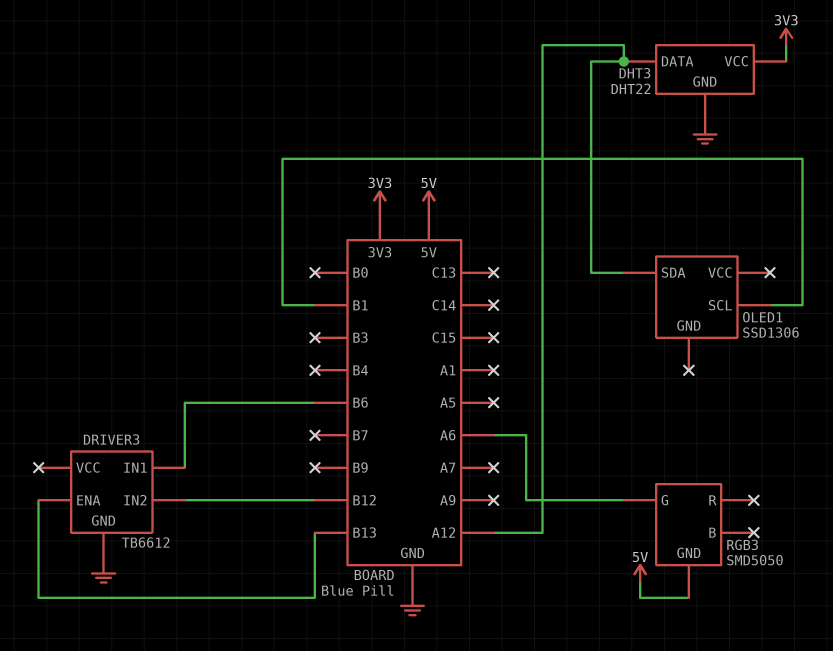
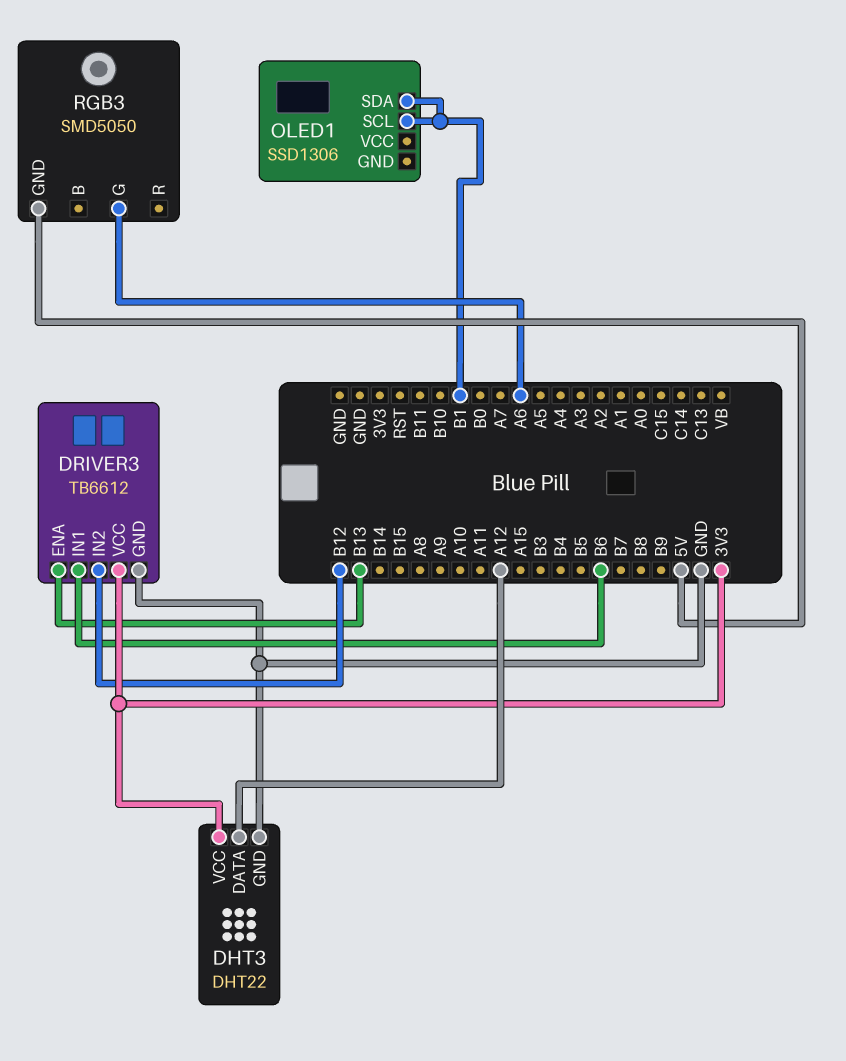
DRIVER3 pin VCC: none -> 3V3
OLED1 pin SDA: A12 -> B1

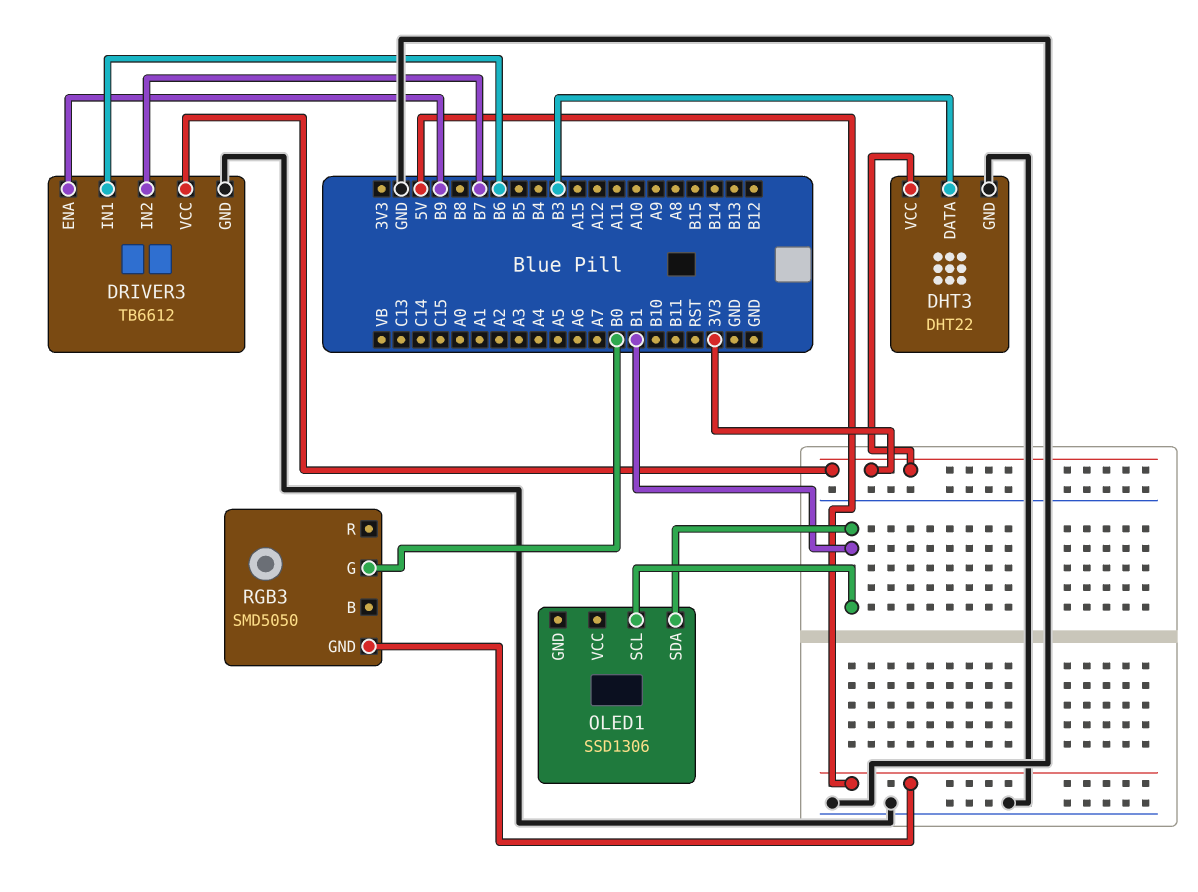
DHT3 pin DATA: A12 -> B3
DRIVER3 pin ENA: B13 -> B9
DRIVER3 pin IN2: B12 -> B7
RGB3 pin G: A6 -> B0

